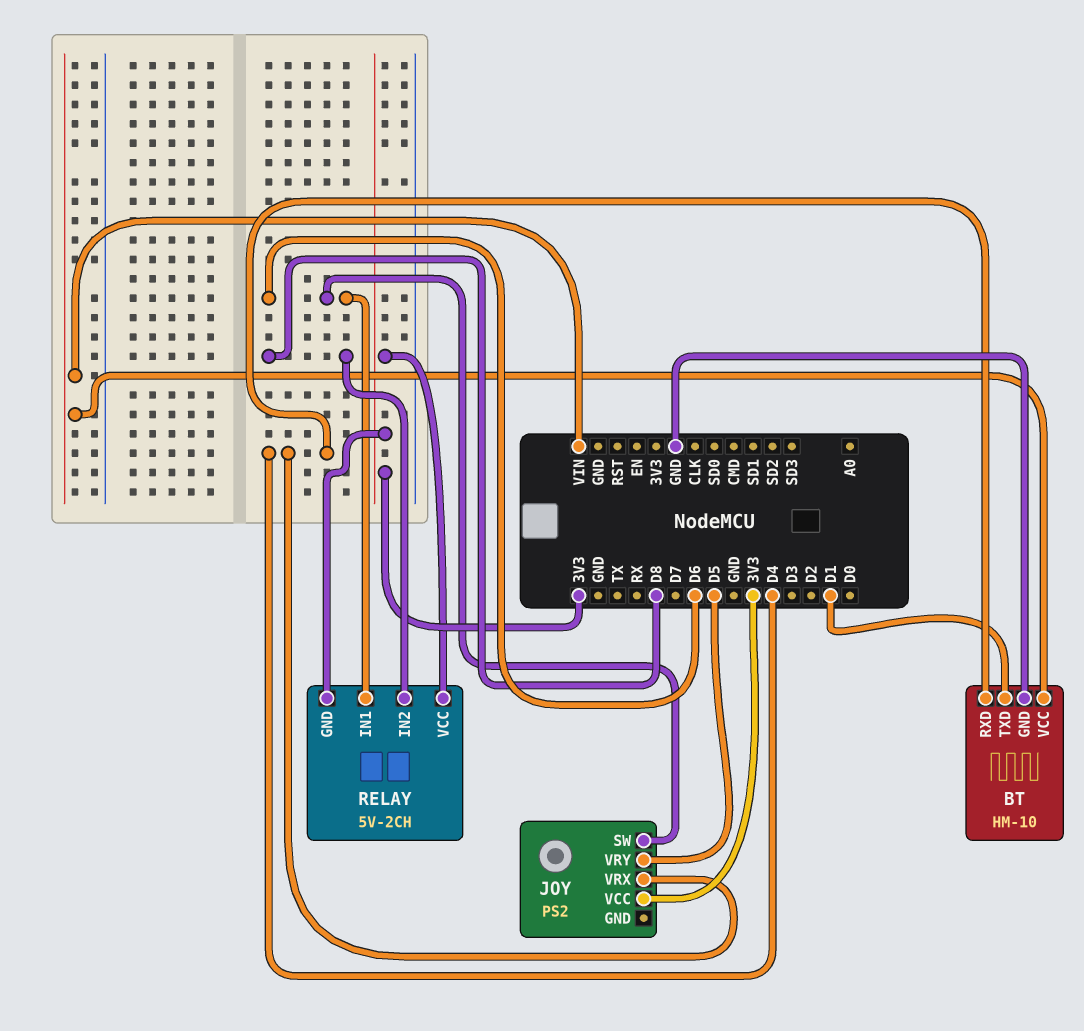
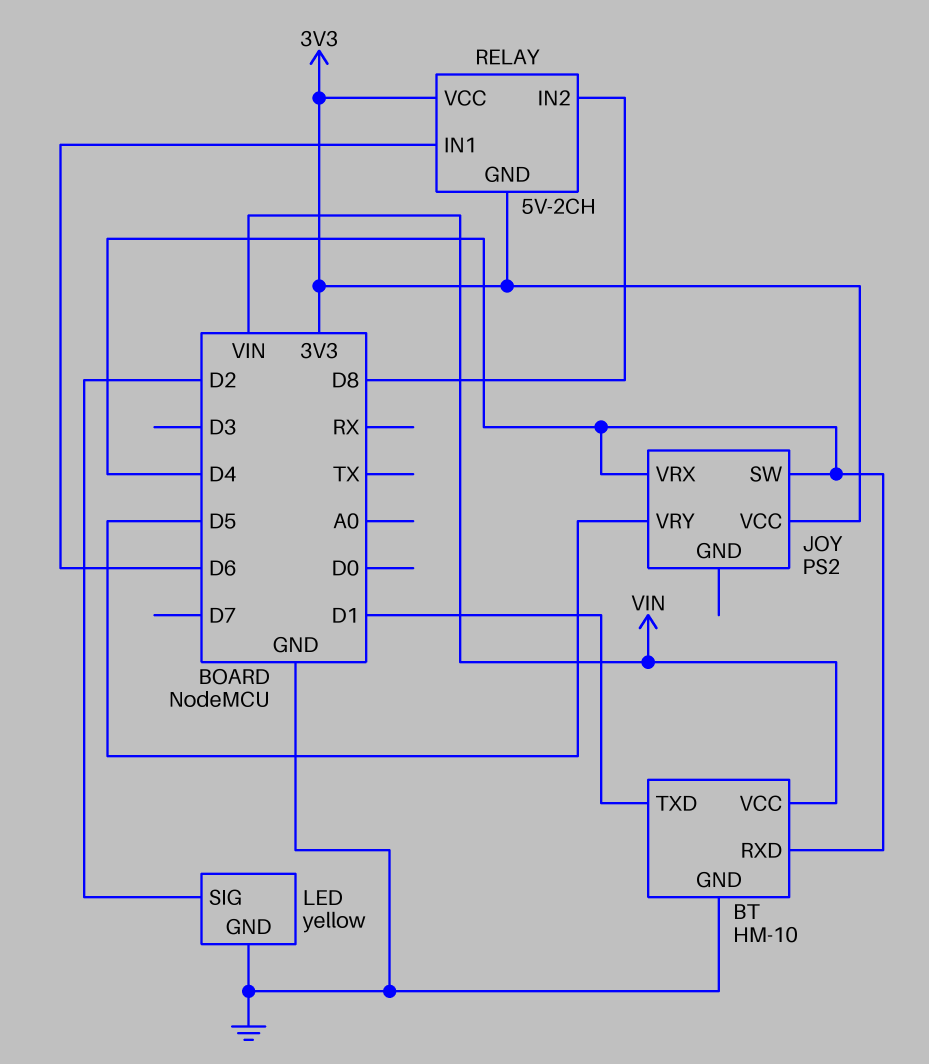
JOY pin SW: D6 -> D4
LED: none -> yellow
LED pin GND: none -> GND
LED pin SIG: none -> D2

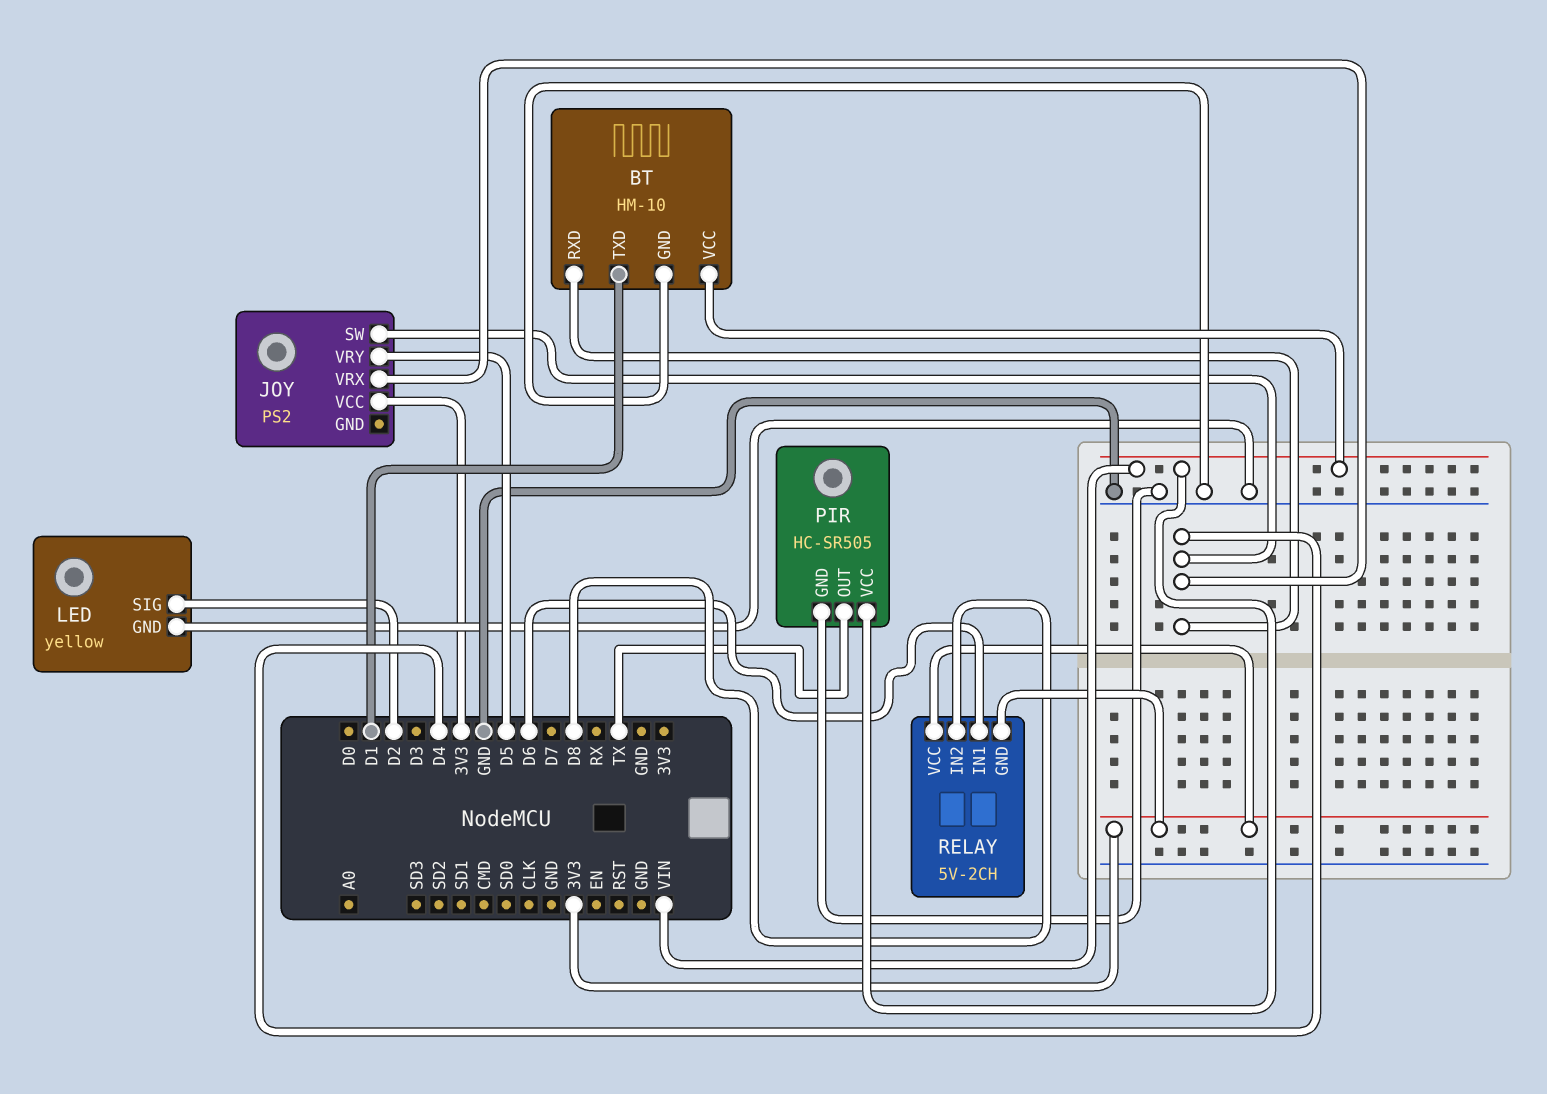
PIR: none -> HC-SR505
PIR pin GND: none -> GND
PIR pin OUT: none -> TX
PIR pin VCC: none -> VIN

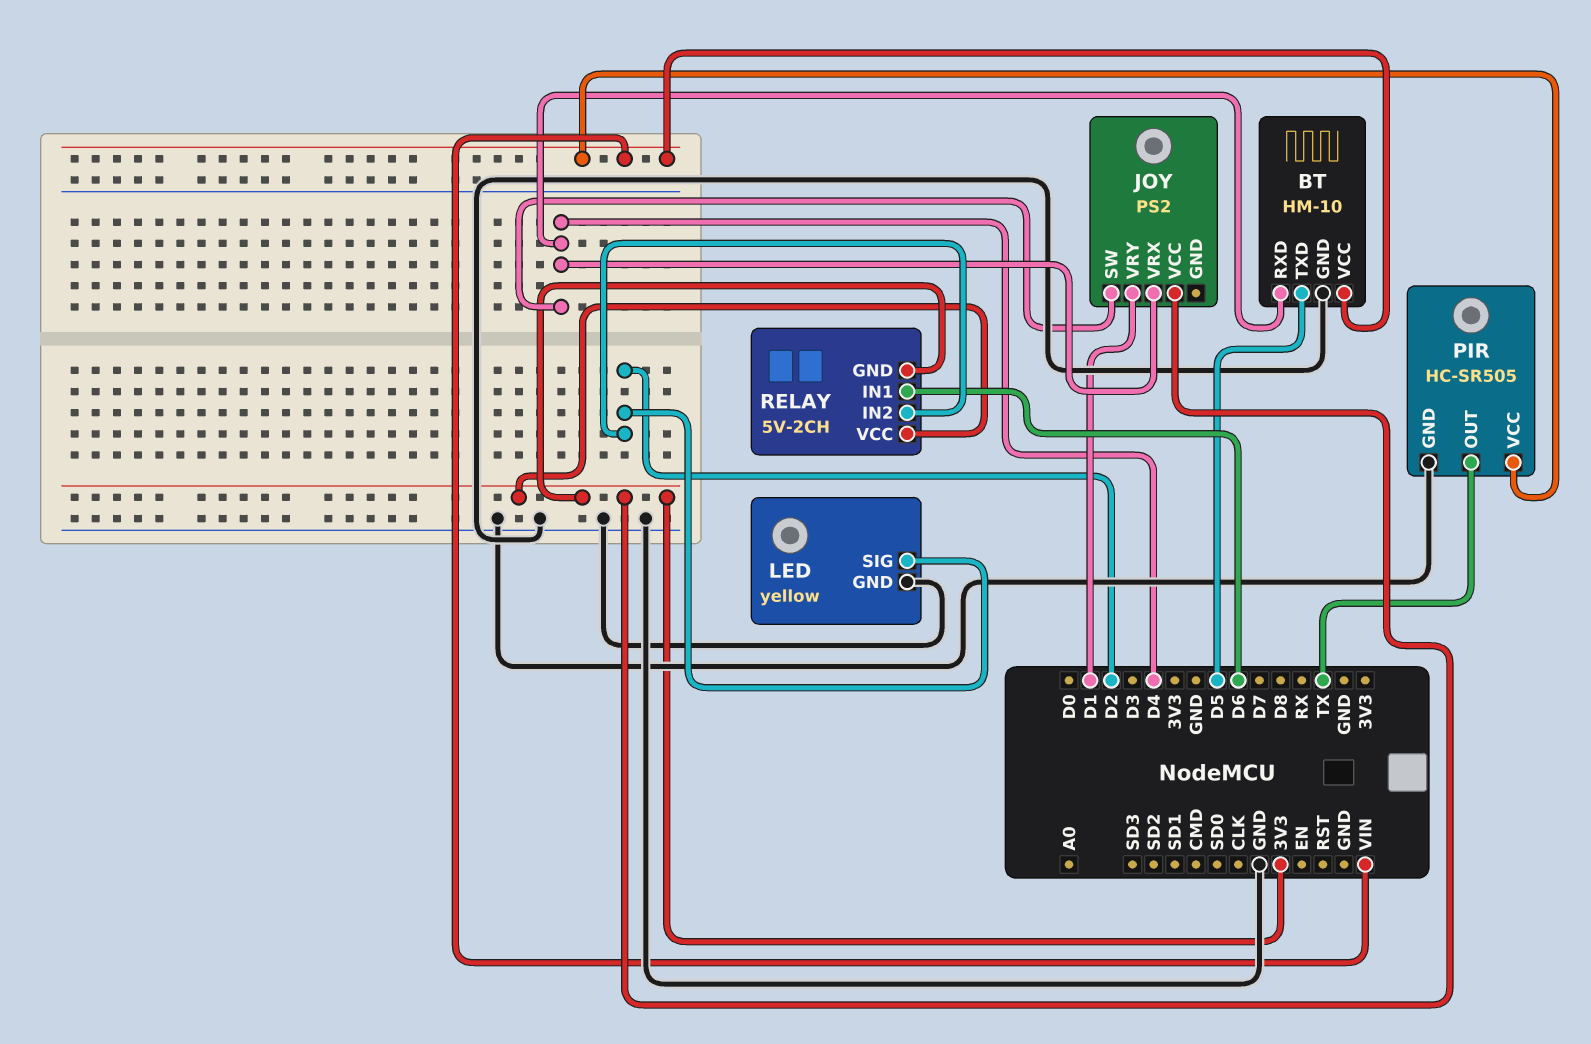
BT pin TXD: D1 -> D5
JOY pin VRY: D5 -> D1
RELAY pin IN2: D8 -> D2

